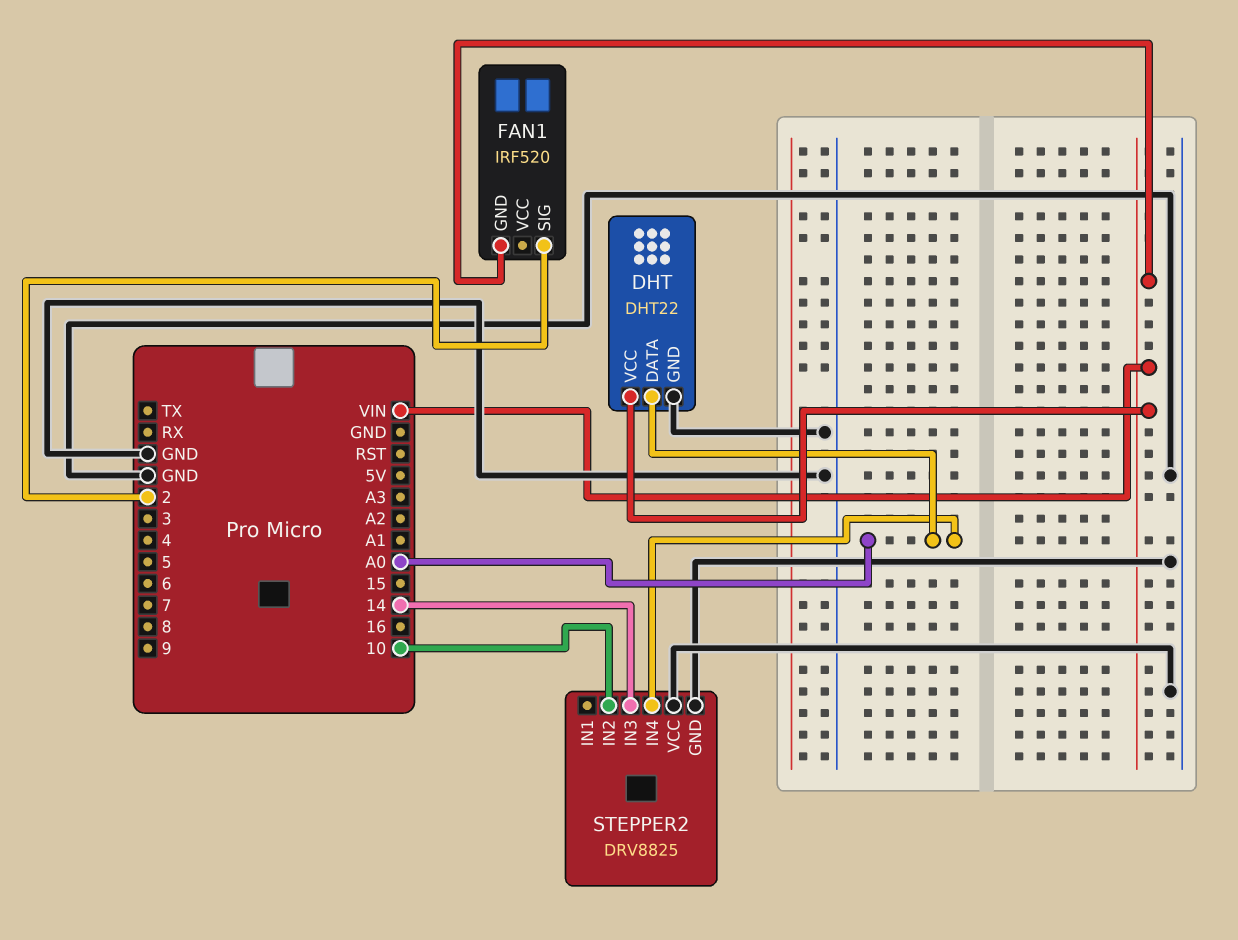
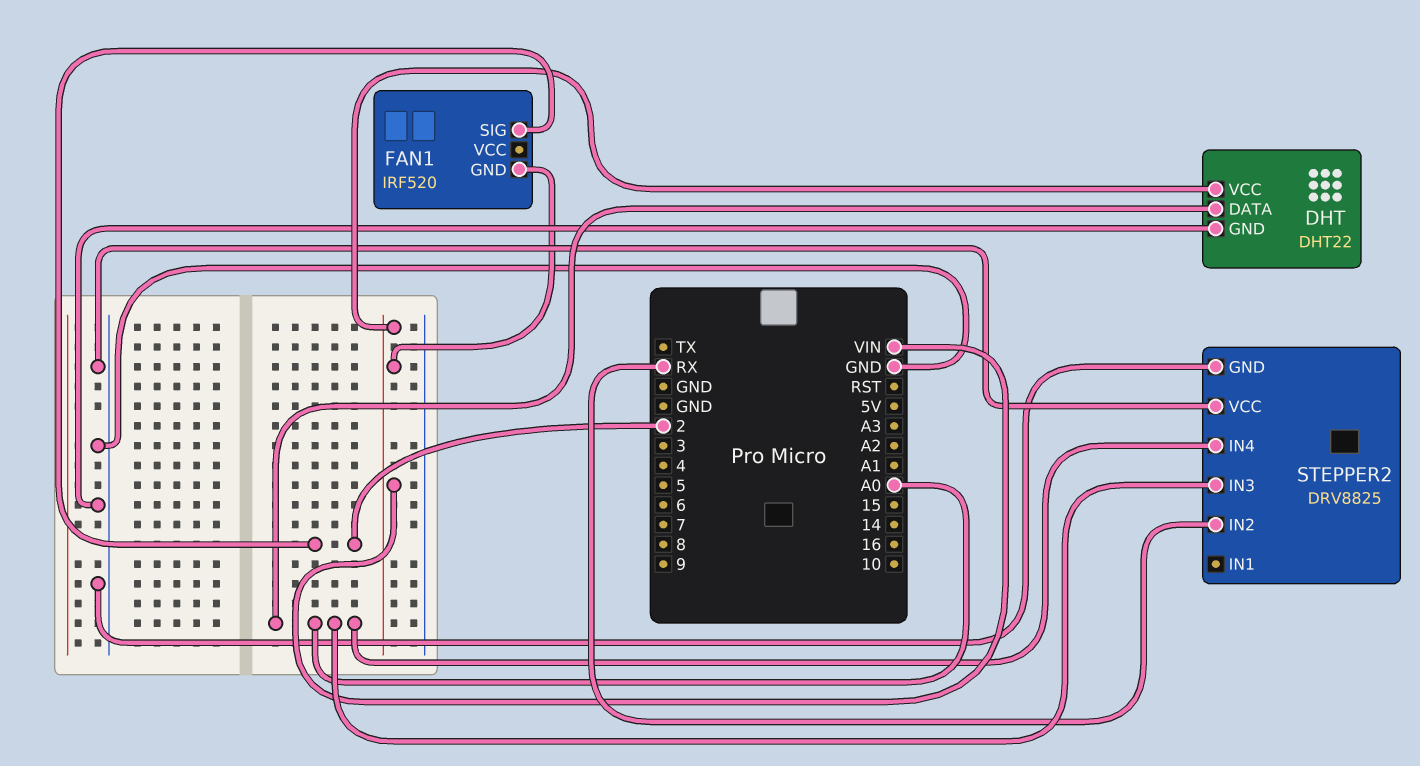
STEPPER2 pin IN2: 10 -> RX
STEPPER2 pin IN3: 14 -> A0

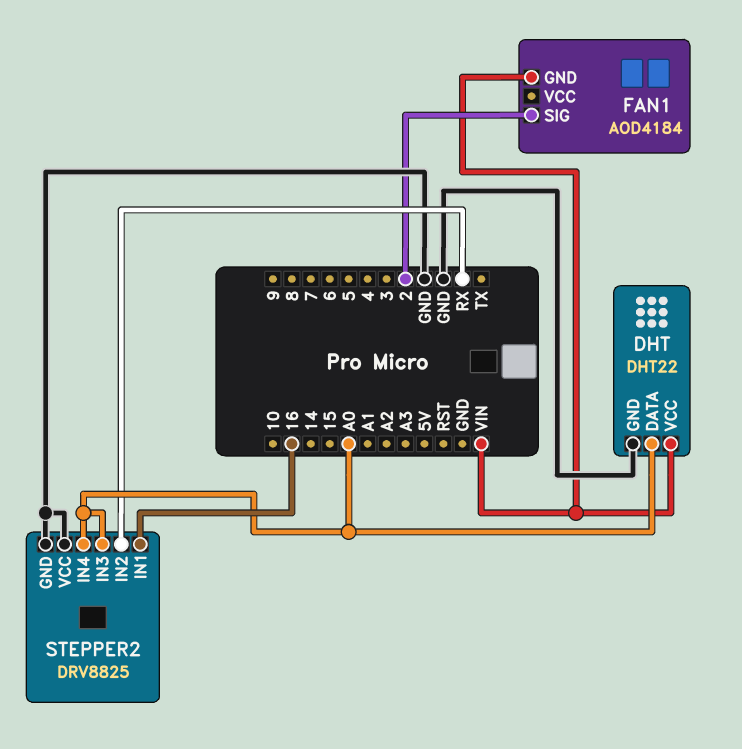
FAN1: IRF520 -> AOD4184
STEPPER2 pin IN1: none -> 16

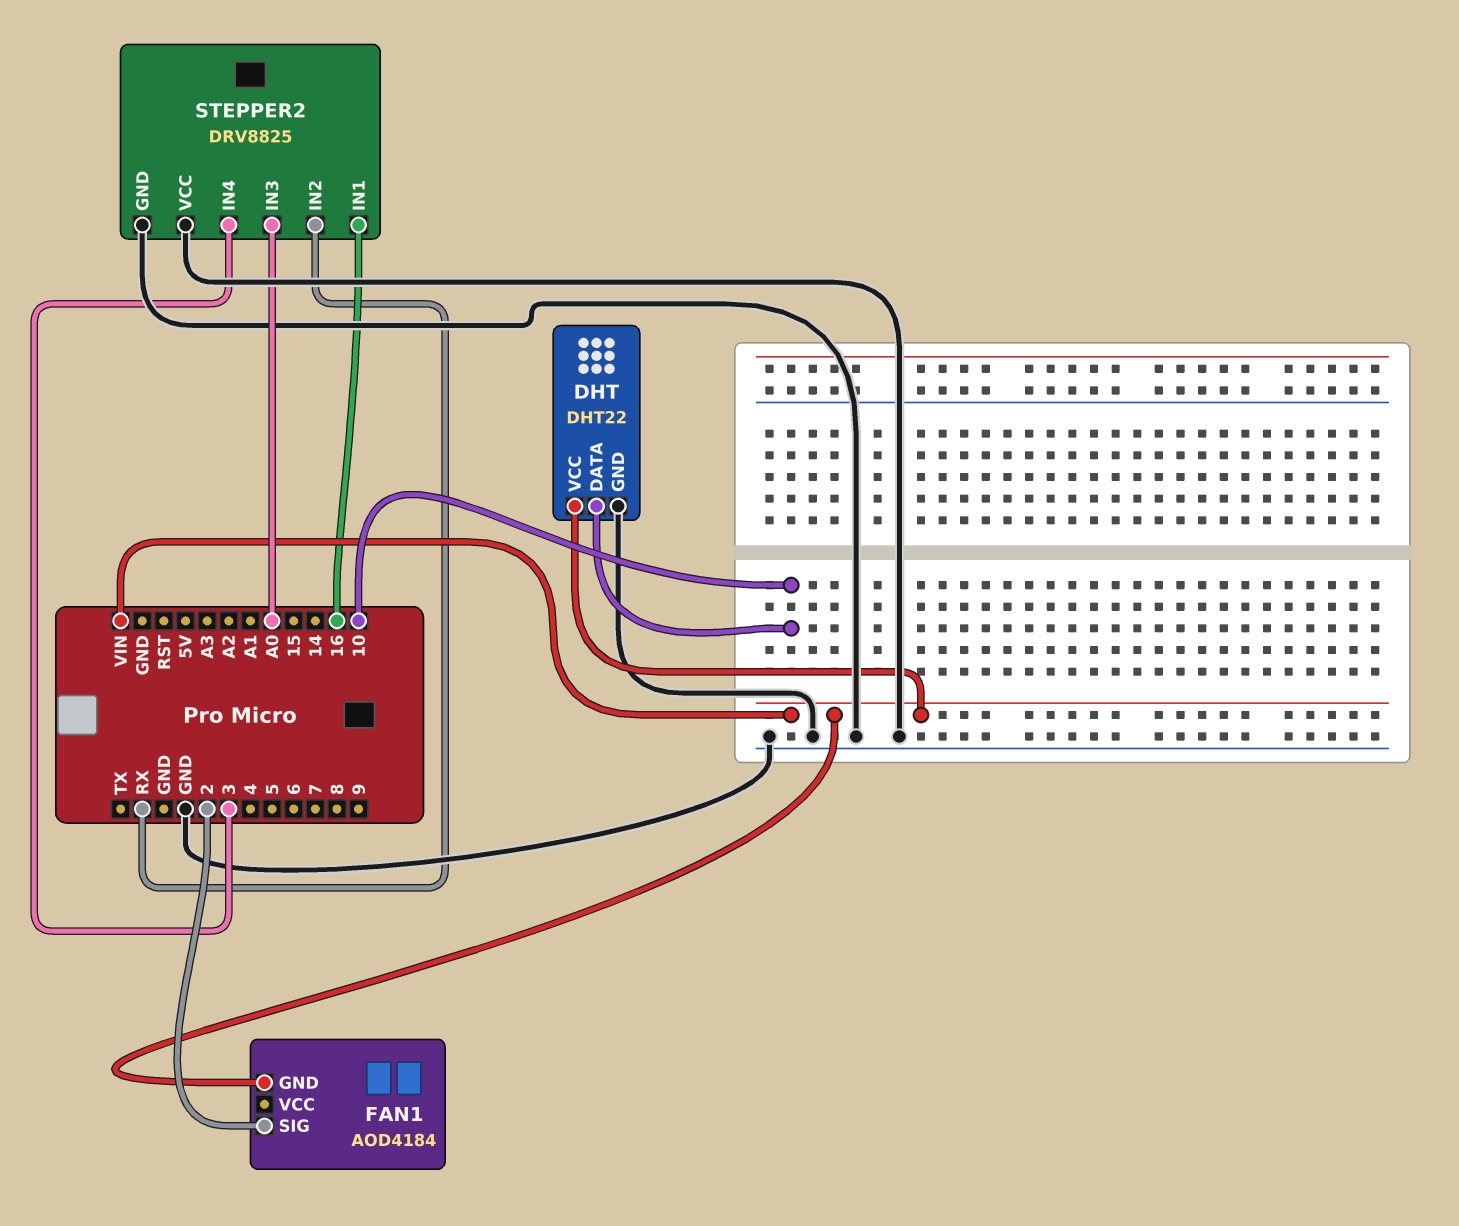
DHT pin DATA: A0 -> 10
STEPPER2 pin IN4: A0 -> 3

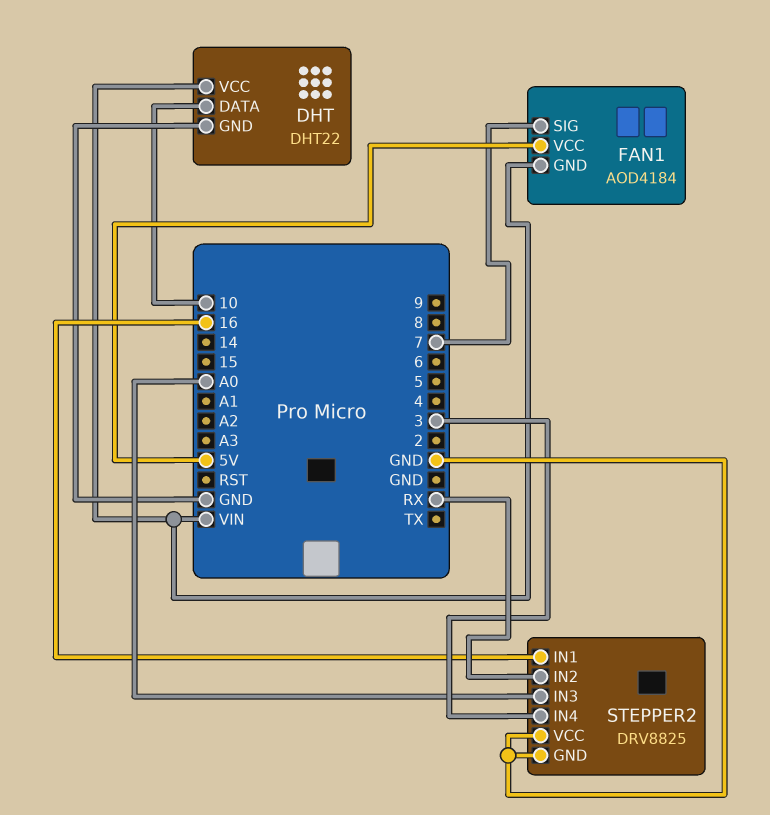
FAN1 pin SIG: 2 -> 7
FAN1 pin VCC: none -> 5V

